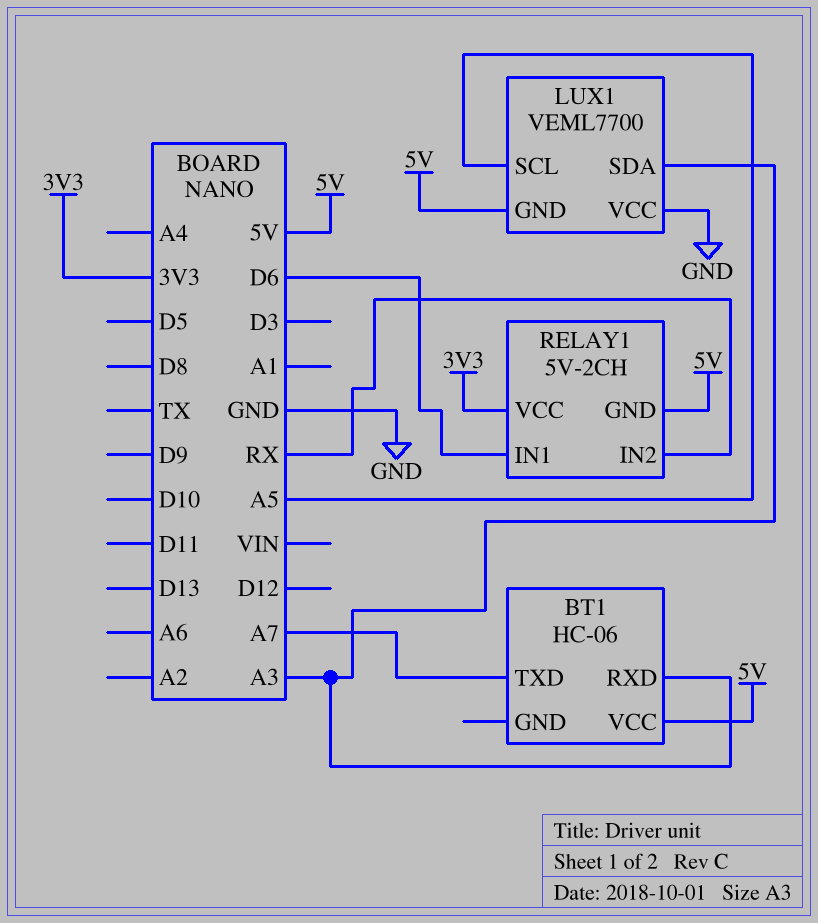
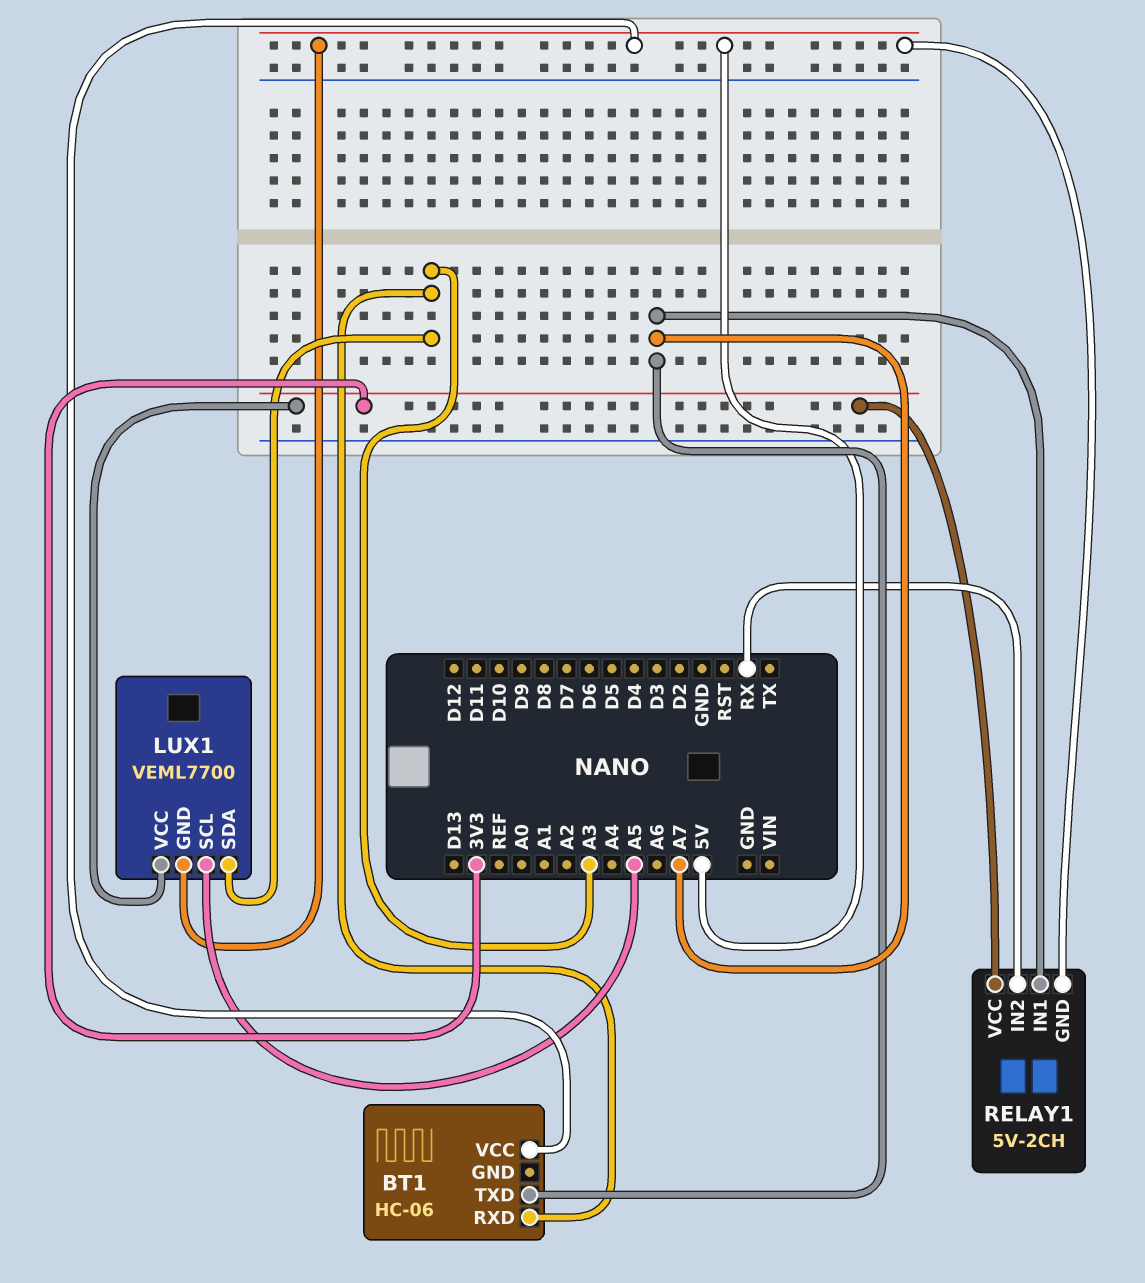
LUX1 pin VCC: GND -> 3V3
RELAY1 pin IN1: D6 -> A7

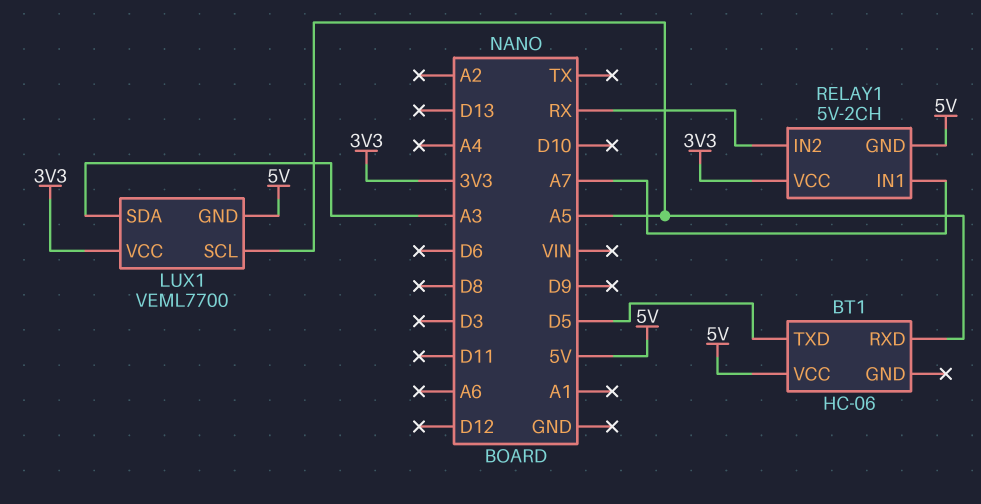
BT1 pin RXD: A3 -> A5
BT1 pin TXD: A7 -> D5

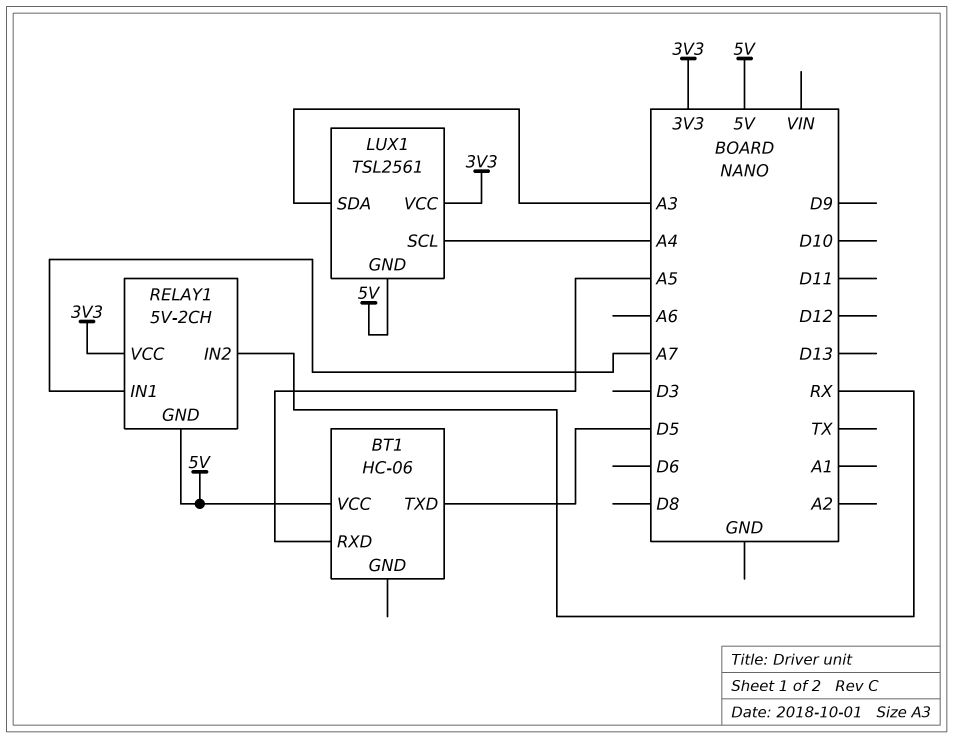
LUX1: VEML7700 -> TSL2561
LUX1 pin SCL: A5 -> A4

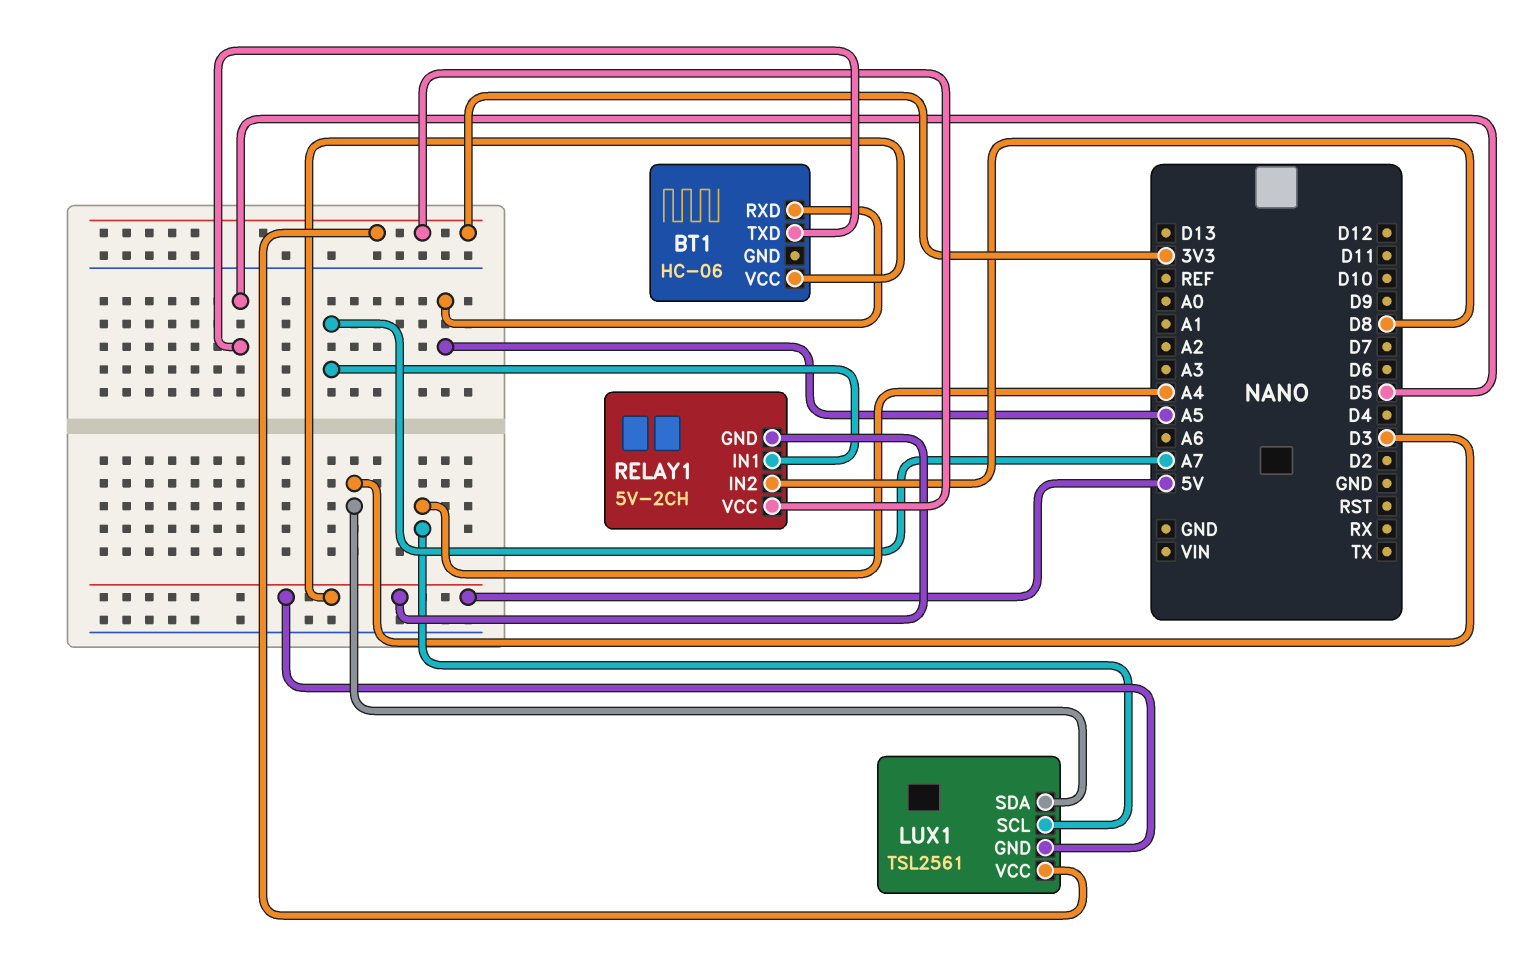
LUX1 pin SDA: A3 -> D3
RELAY1 pin IN2: RX -> D8

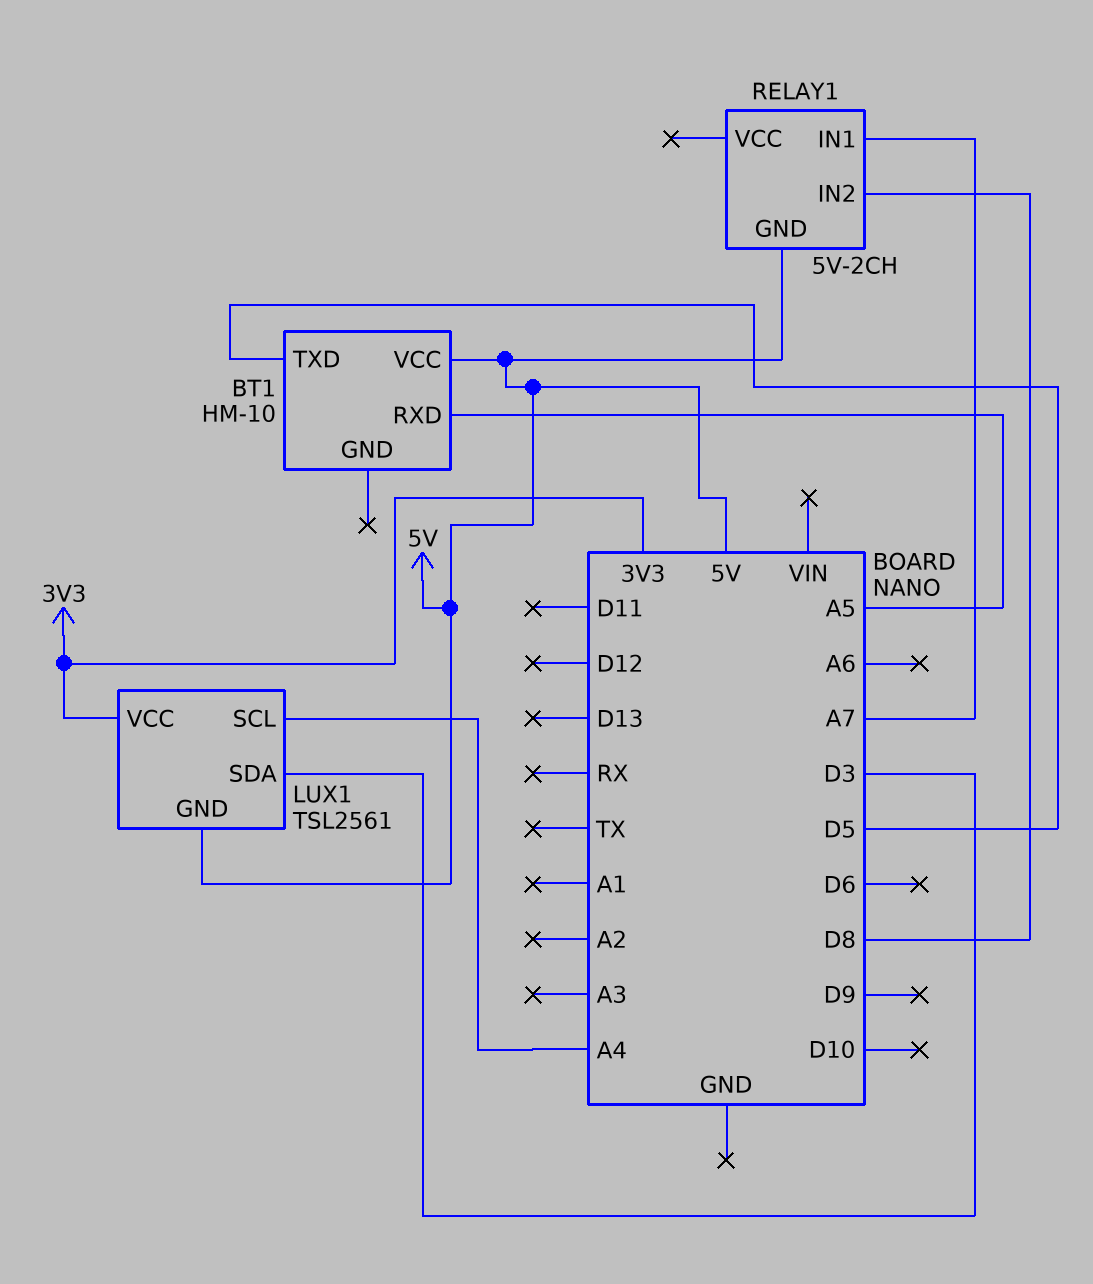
BT1: HC-06 -> HM-10
RELAY1 pin VCC: 3V3 -> none

